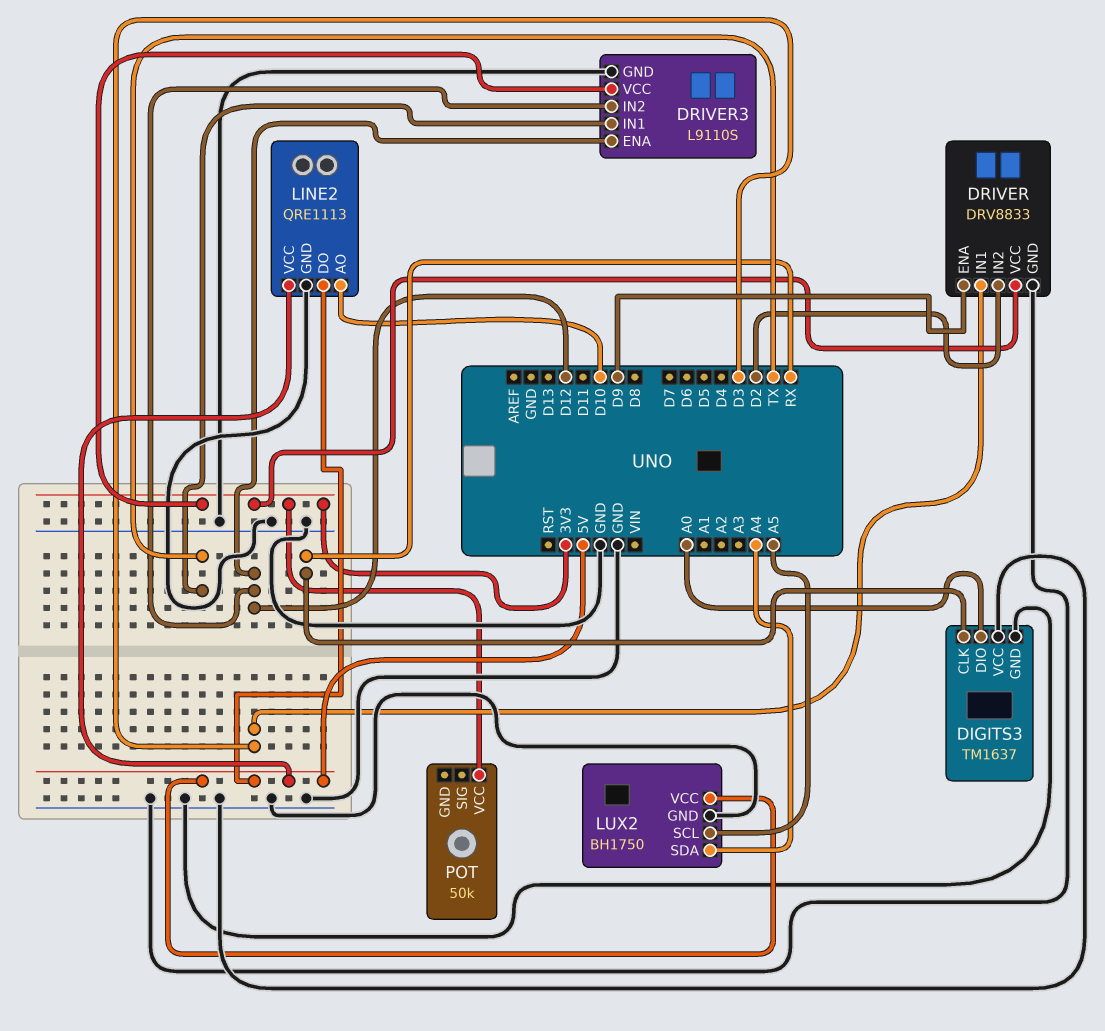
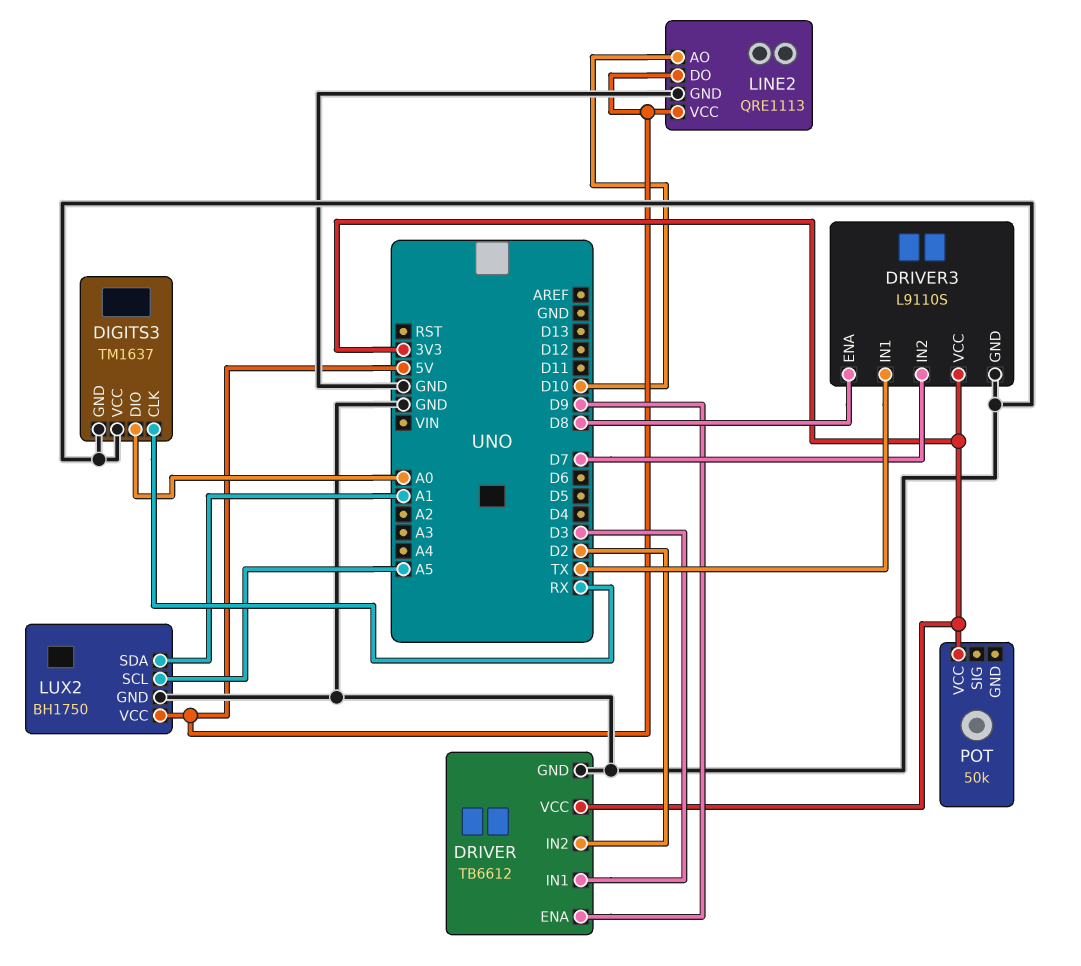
DRIVER: DRV8833 -> TB6612
DRIVER3 pin ENA: D12 -> D8
DRIVER3 pin IN2: D12 -> D7
LUX2 pin SDA: A4 -> A1

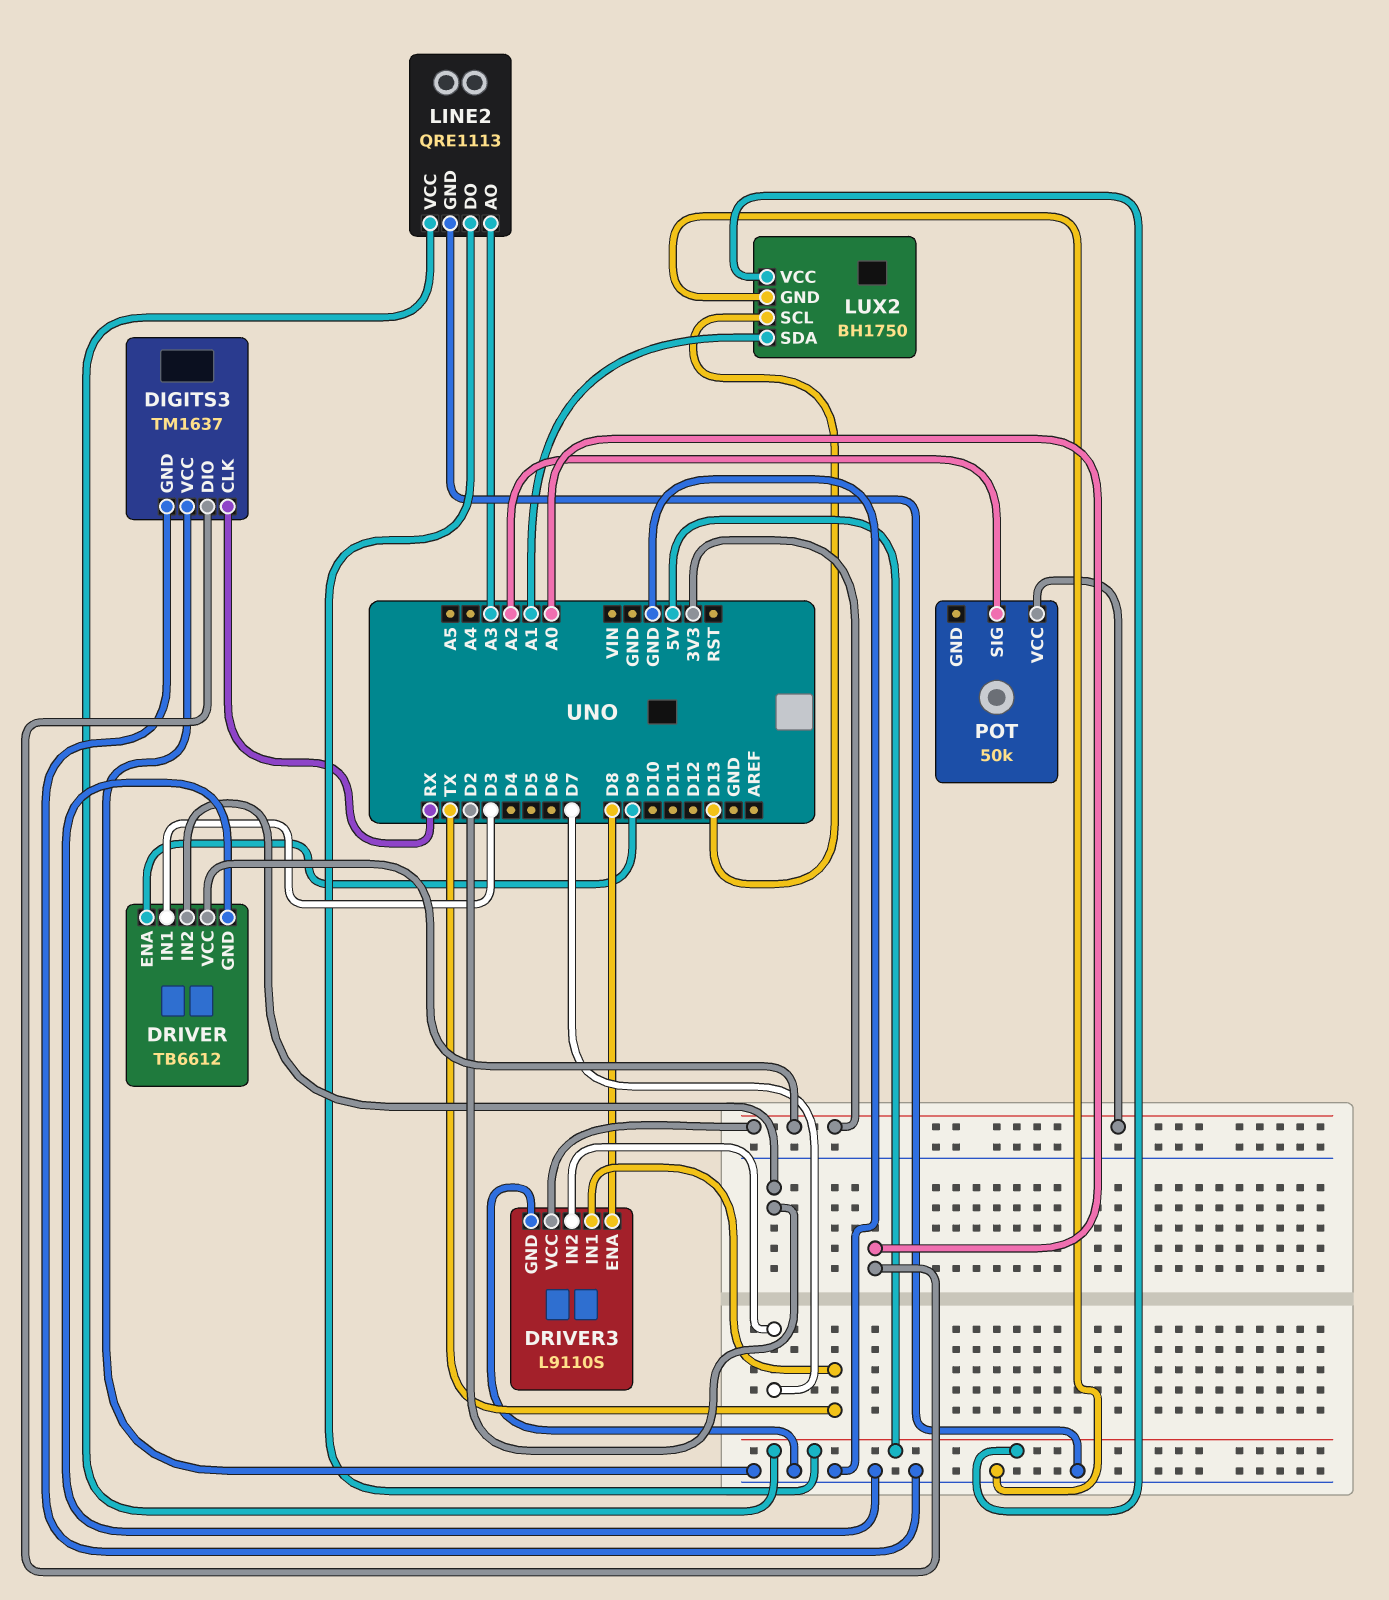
LINE2 pin AO: D10 -> A3
LUX2 pin SCL: A5 -> D13
POT pin SIG: none -> A2

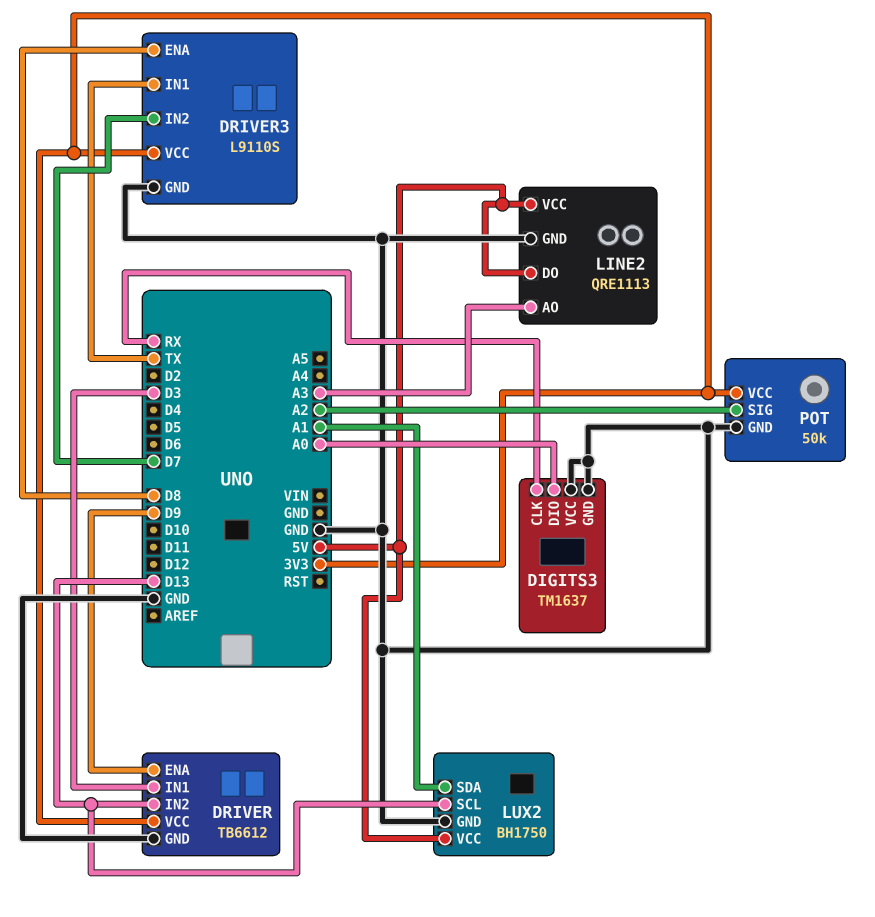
DRIVER pin IN2: D2 -> D13
POT pin GND: none -> GND

